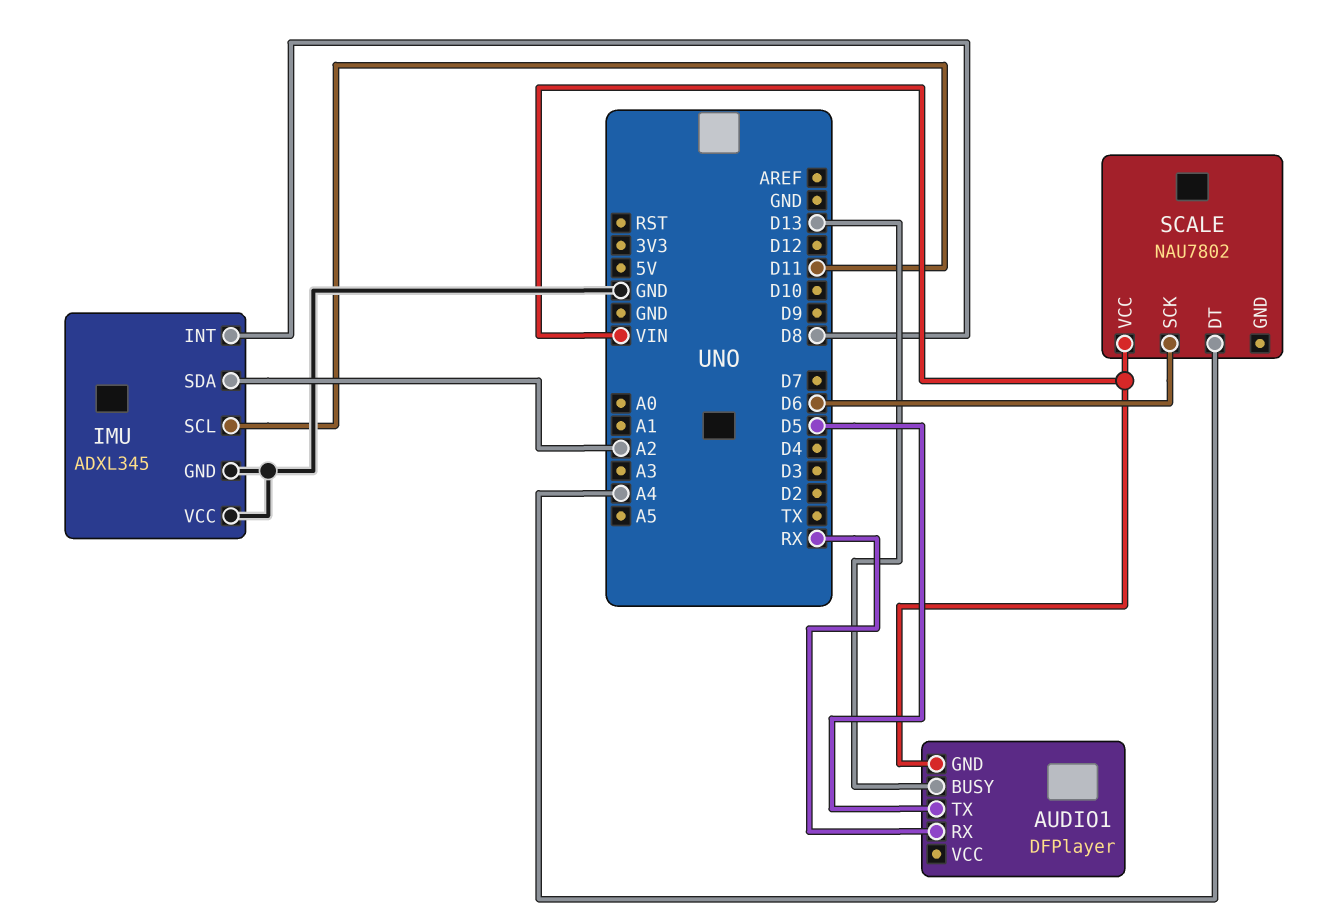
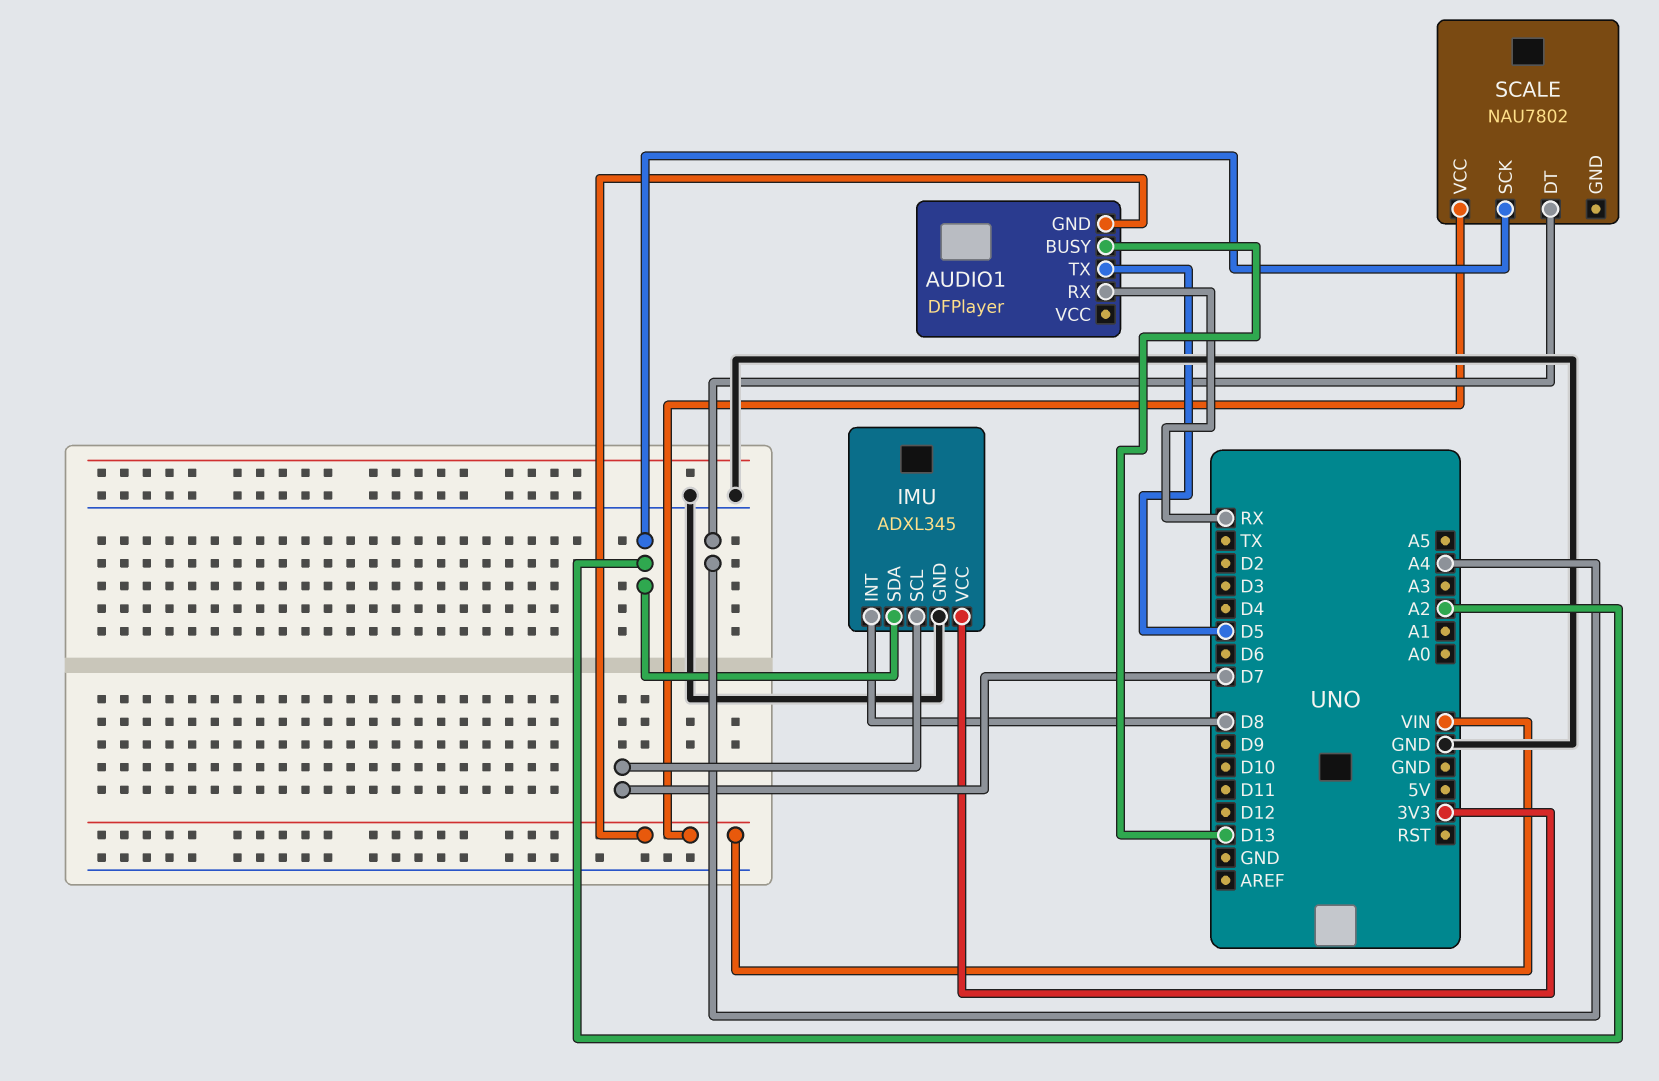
IMU pin SCL: D11 -> D7
IMU pin VCC: GND -> 3V3
SCALE pin SCK: D6 -> A2

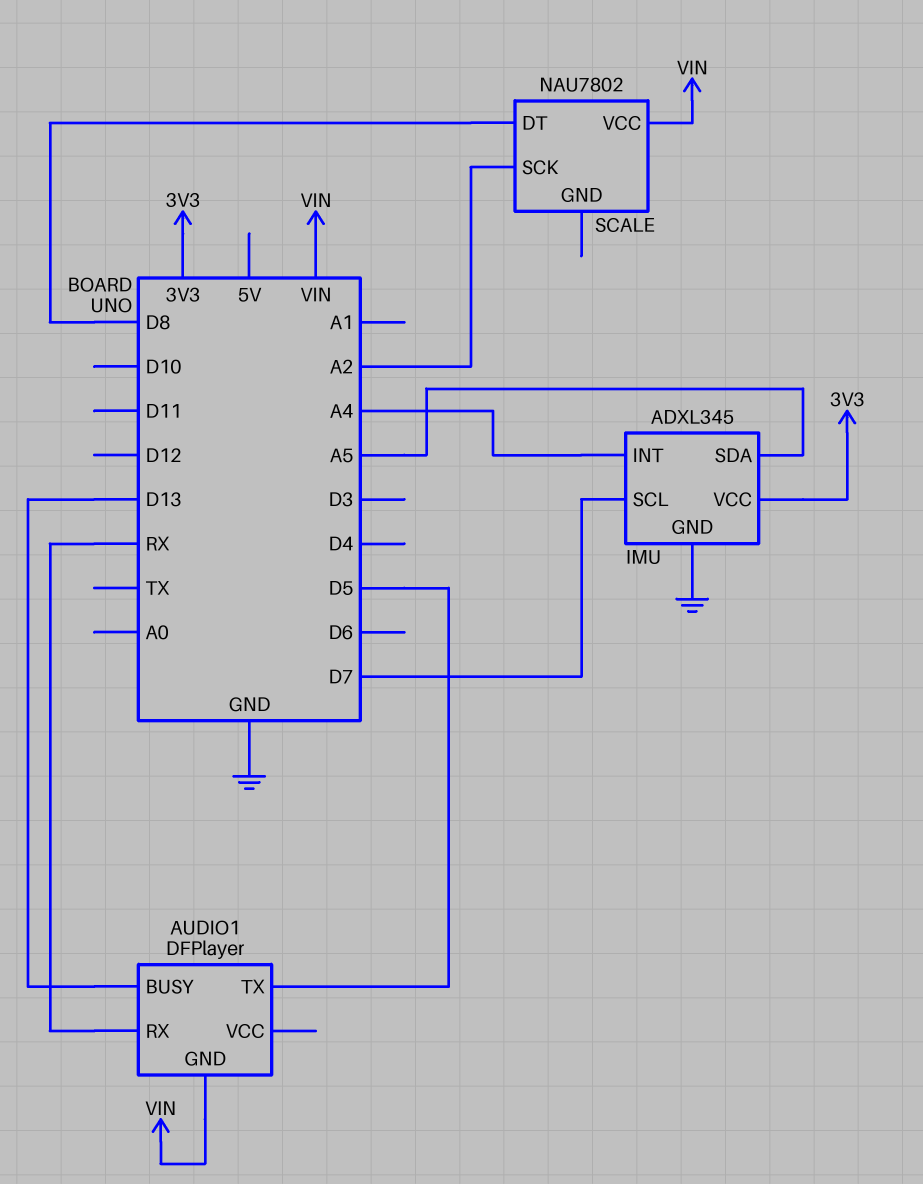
IMU pin INT: D8 -> A4
IMU pin SDA: A2 -> A5
SCALE pin DT: A4 -> D8

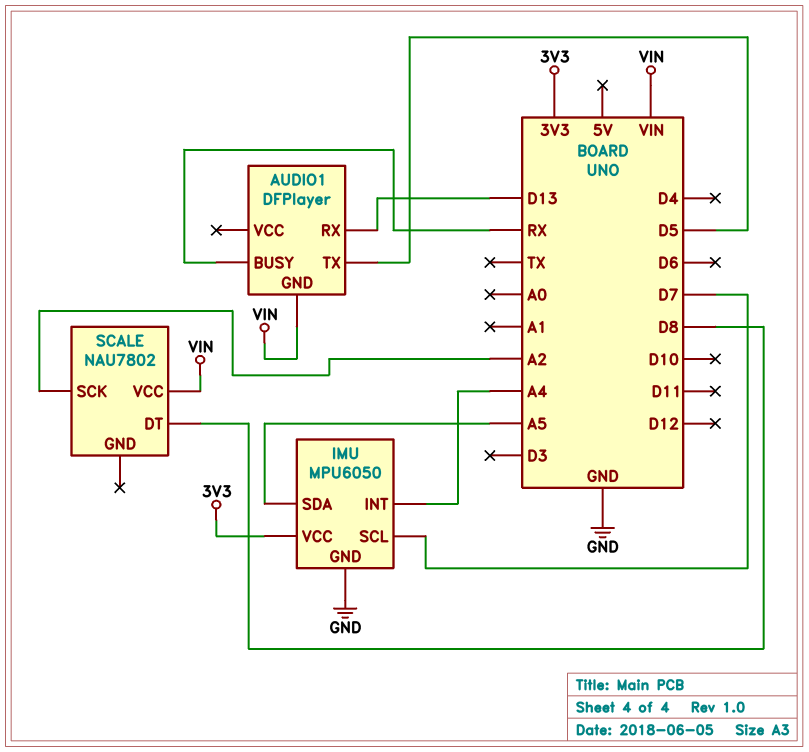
AUDIO1 pin BUSY: D13 -> RX
AUDIO1 pin RX: RX -> D13
IMU: ADXL345 -> MPU6050

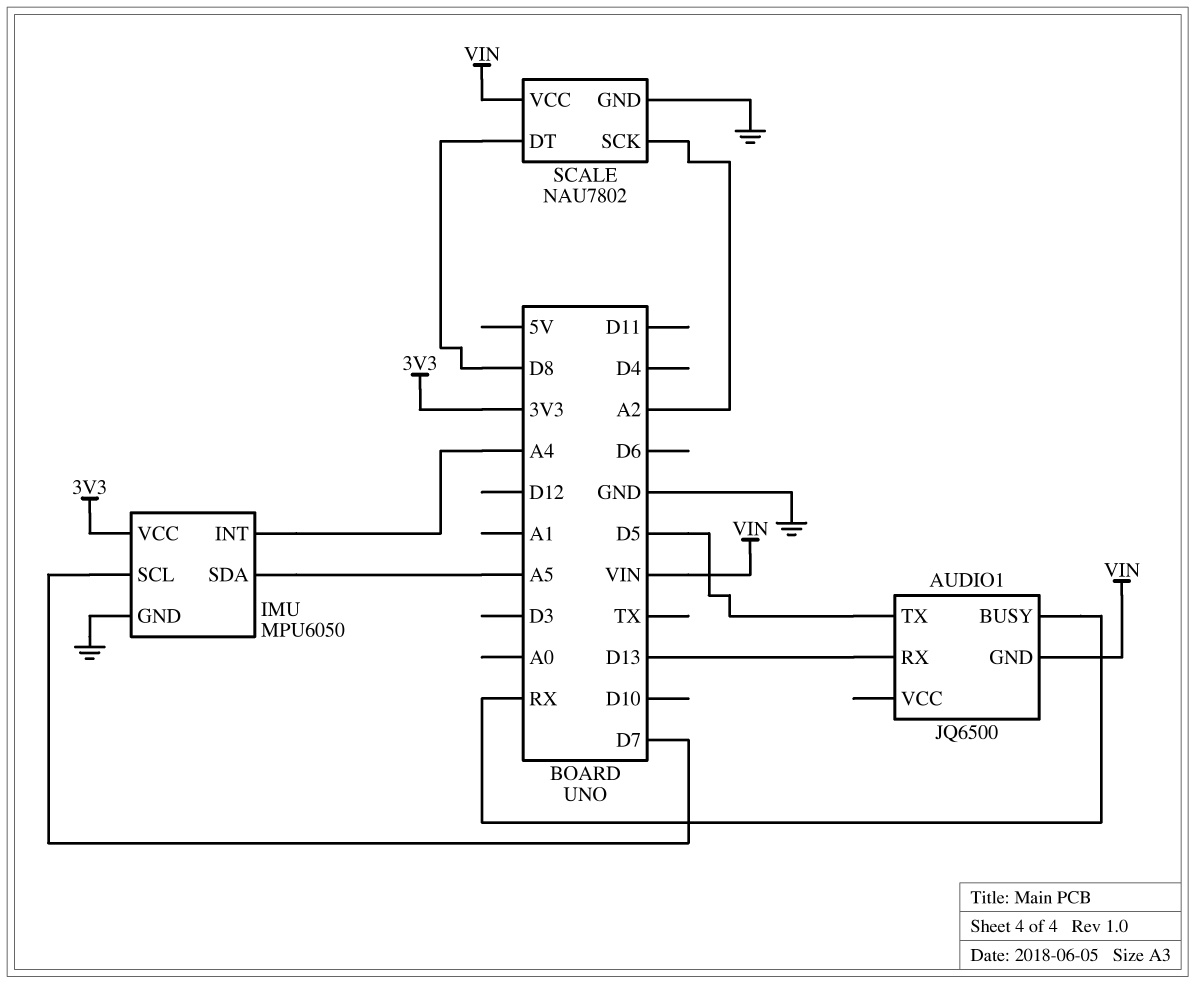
AUDIO1: DFPlayer -> JQ6500
SCALE pin GND: none -> GND

